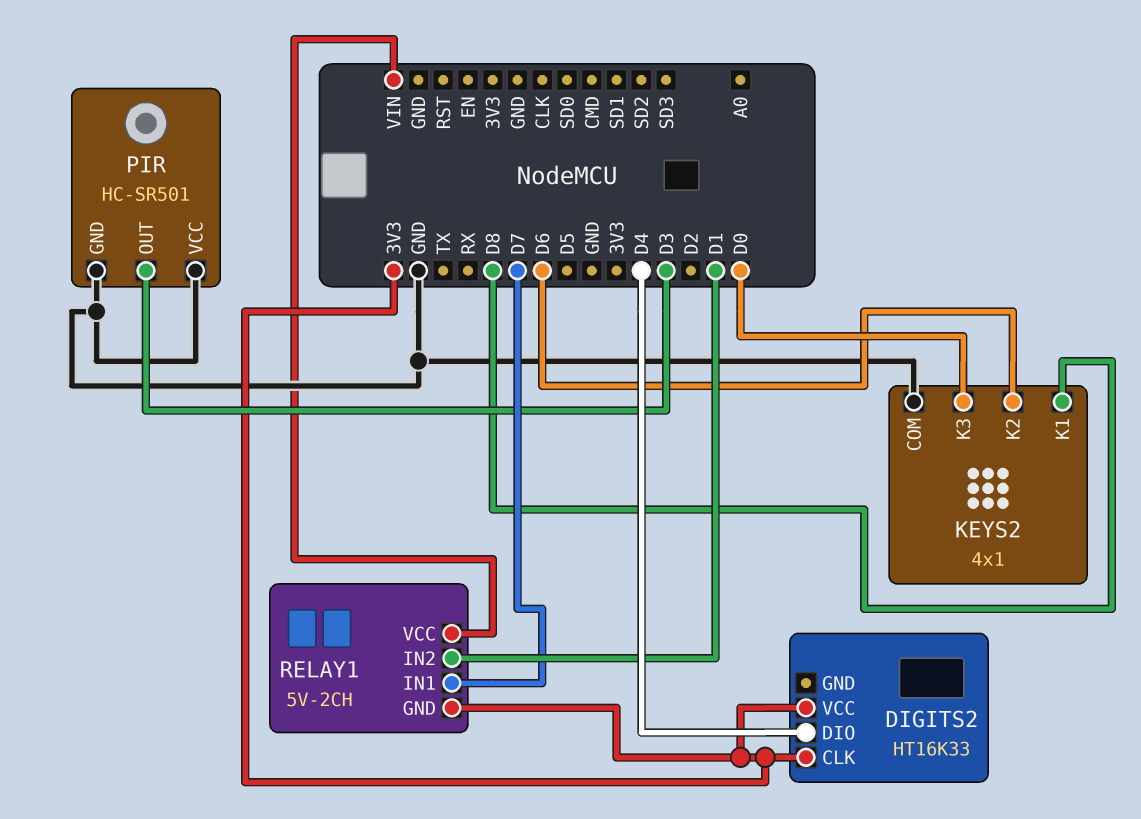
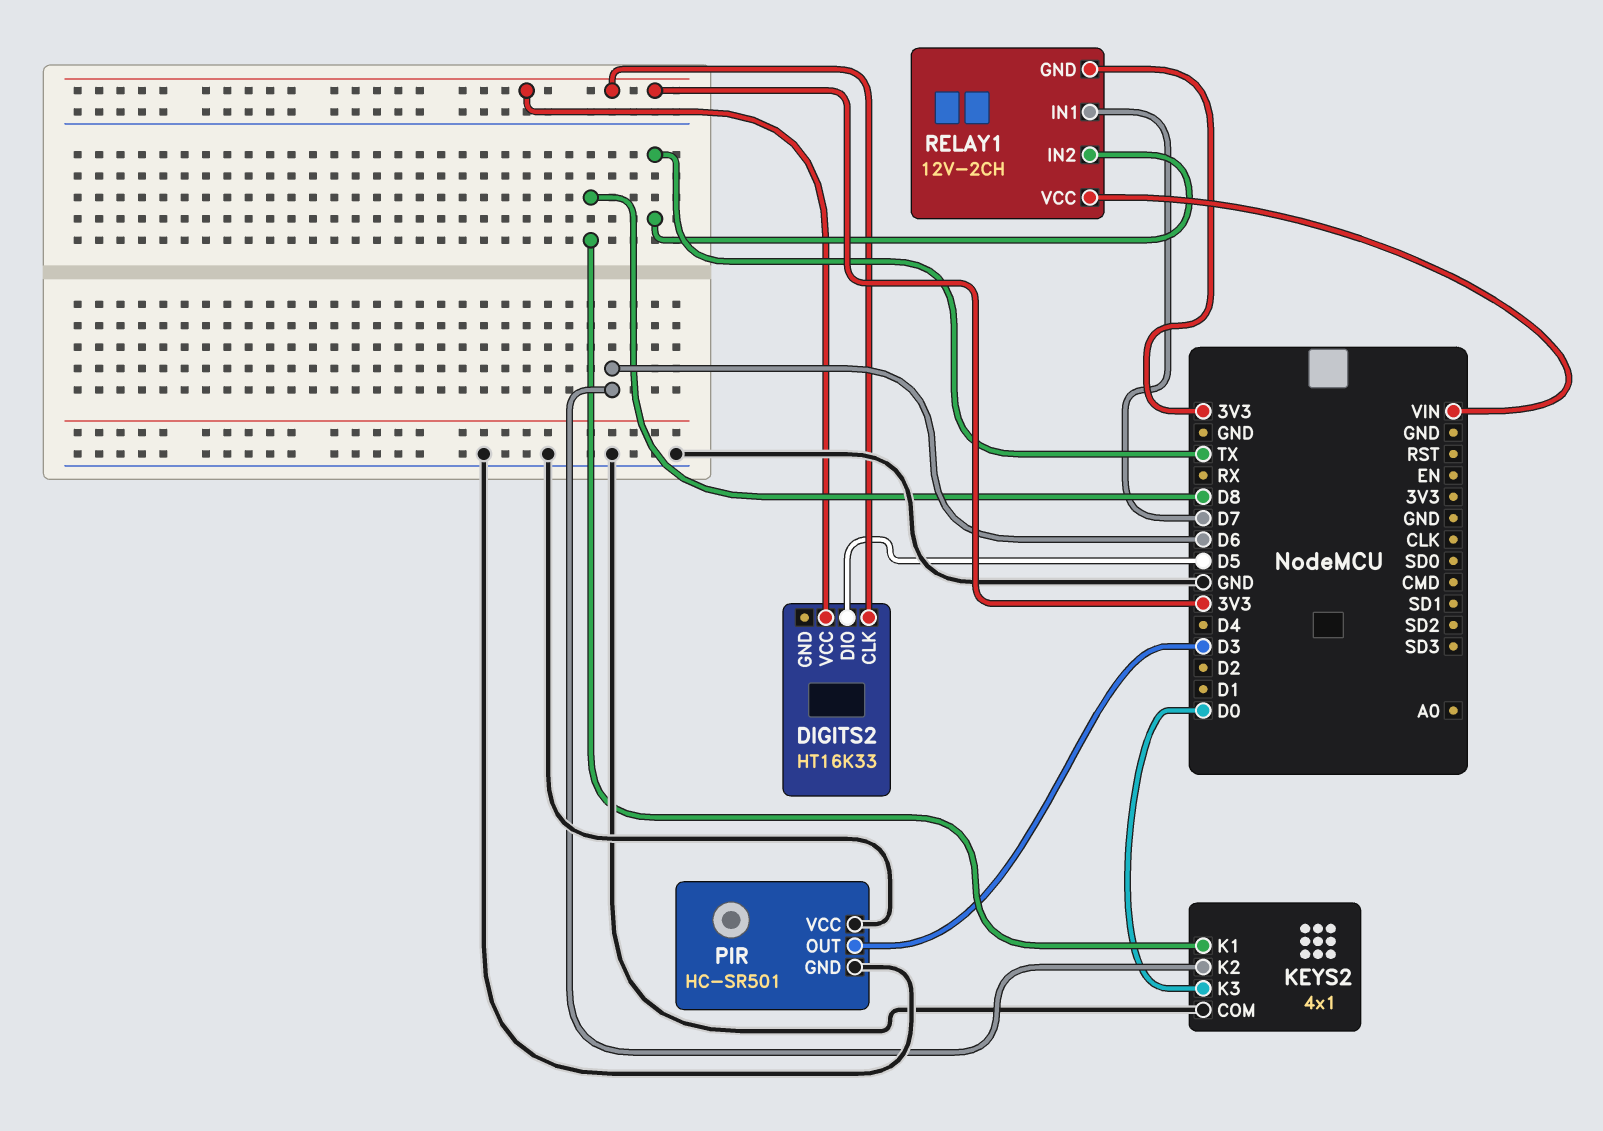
DIGITS2 pin DIO: D4 -> D5
RELAY1: 5V-2CH -> 12V-2CH
RELAY1 pin IN2: D1 -> TX

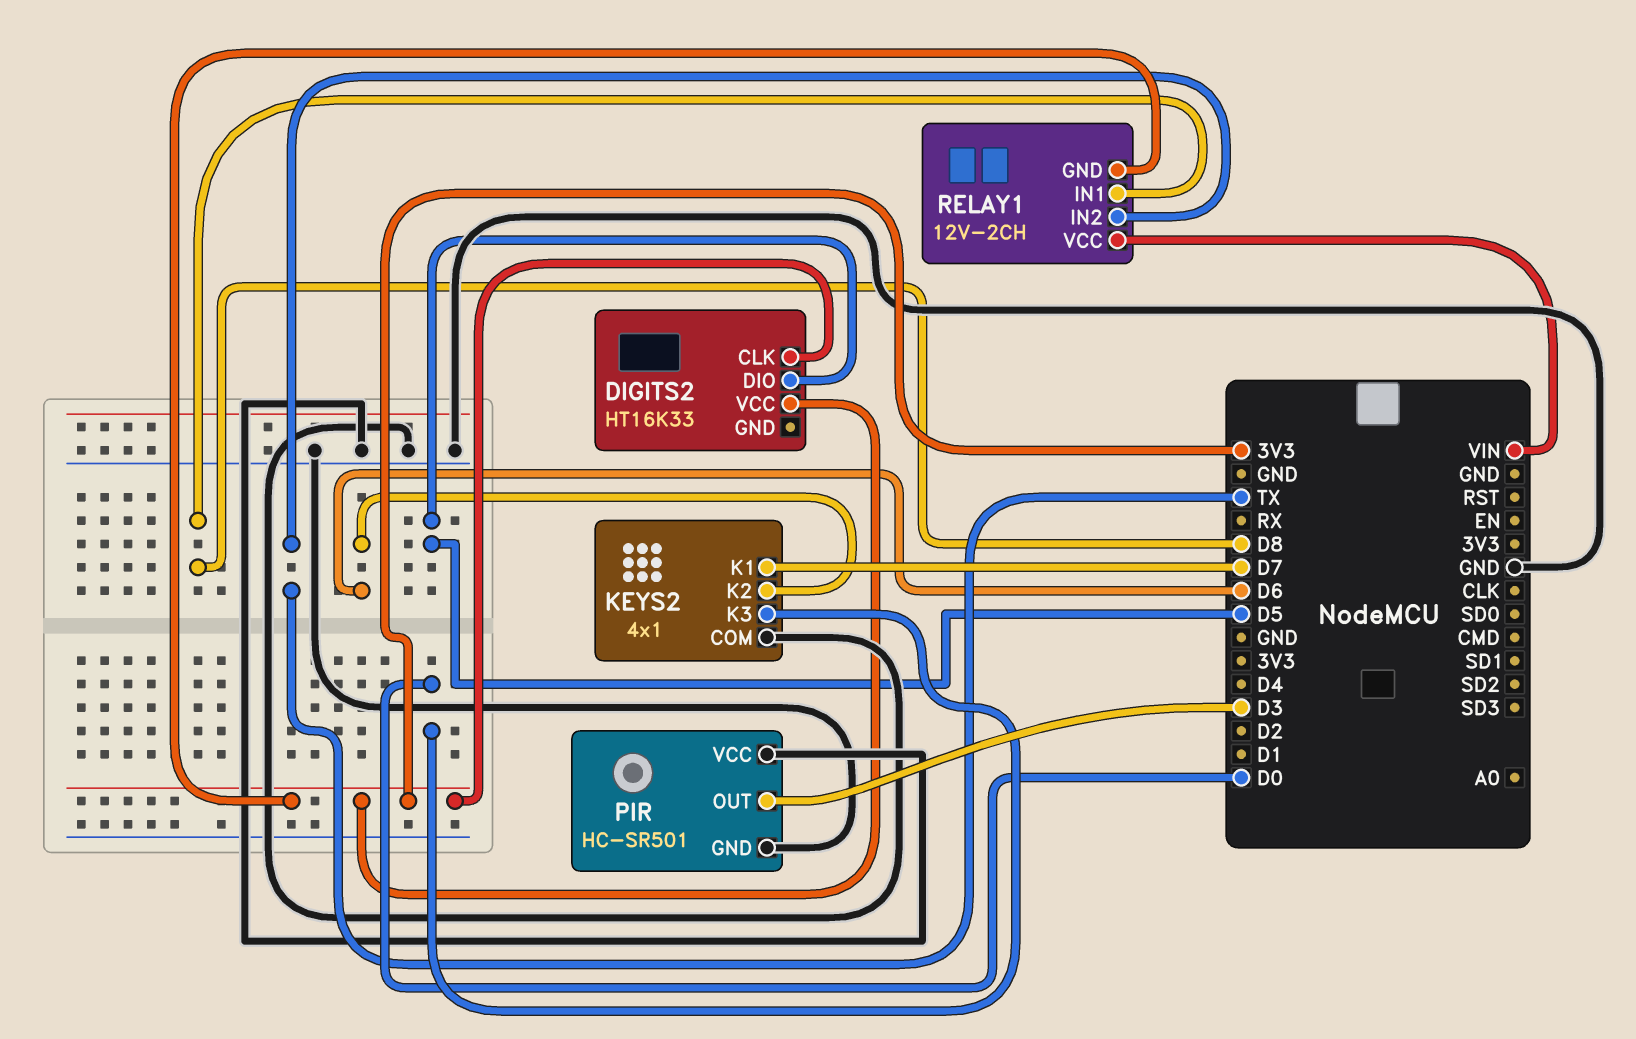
KEYS2 pin K1: D8 -> D7
RELAY1 pin IN1: D7 -> D8

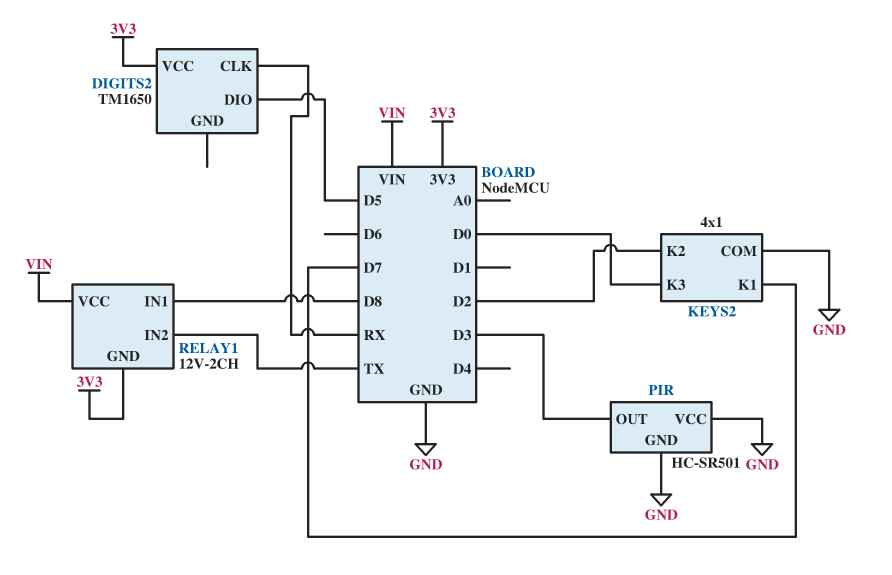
DIGITS2: HT16K33 -> TM1650
DIGITS2 pin CLK: 3V3 -> RX
KEYS2 pin K2: D6 -> D2

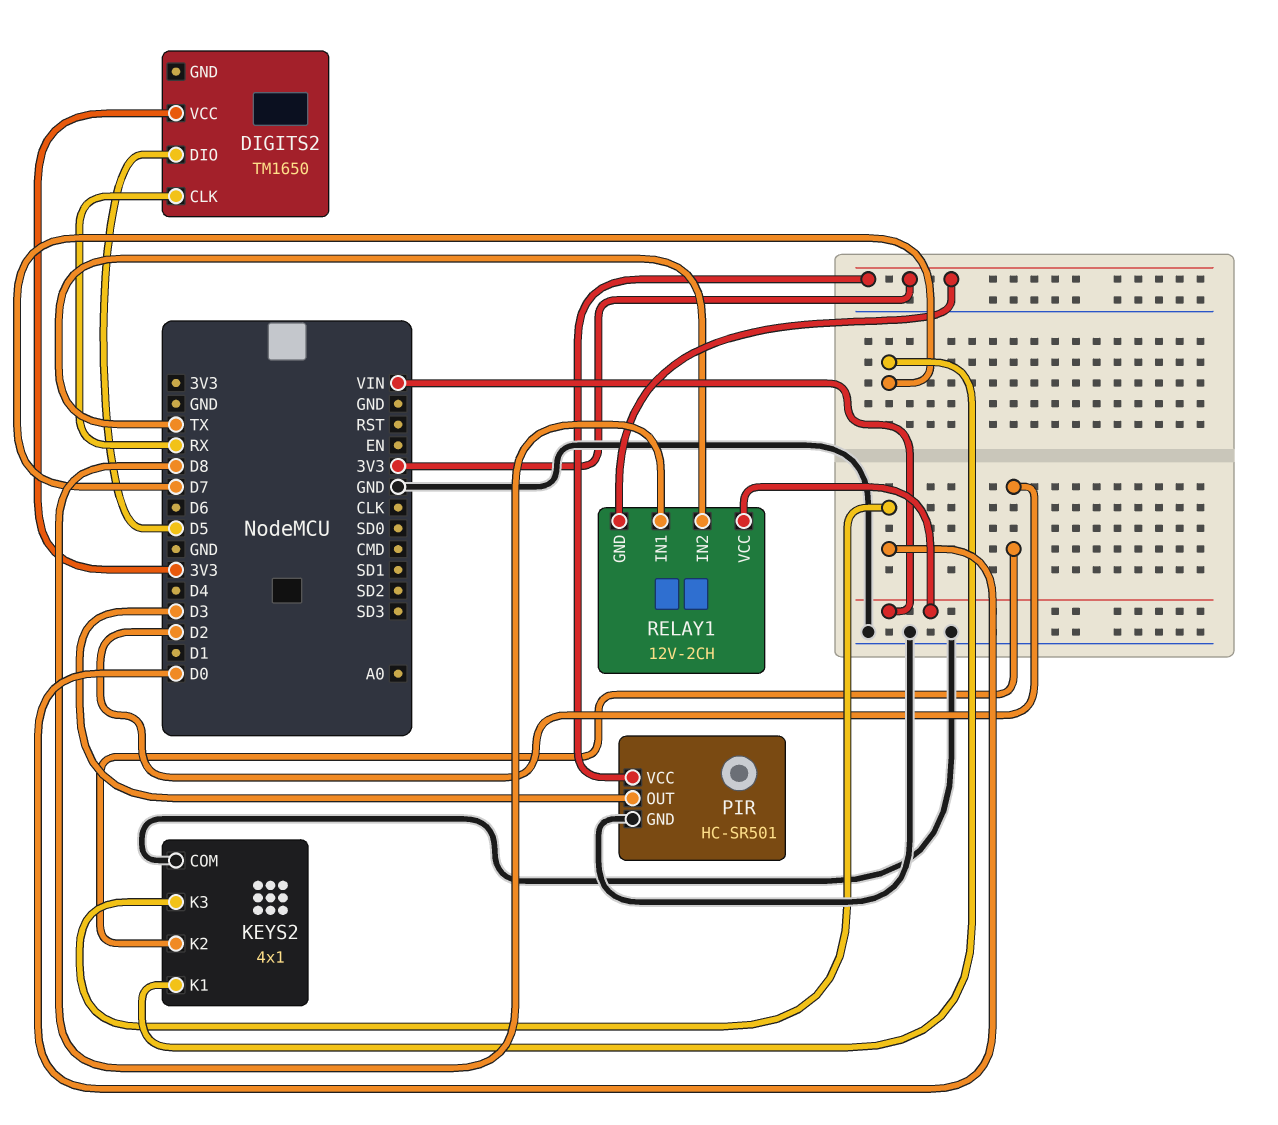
PIR pin VCC: GND -> 3V3

